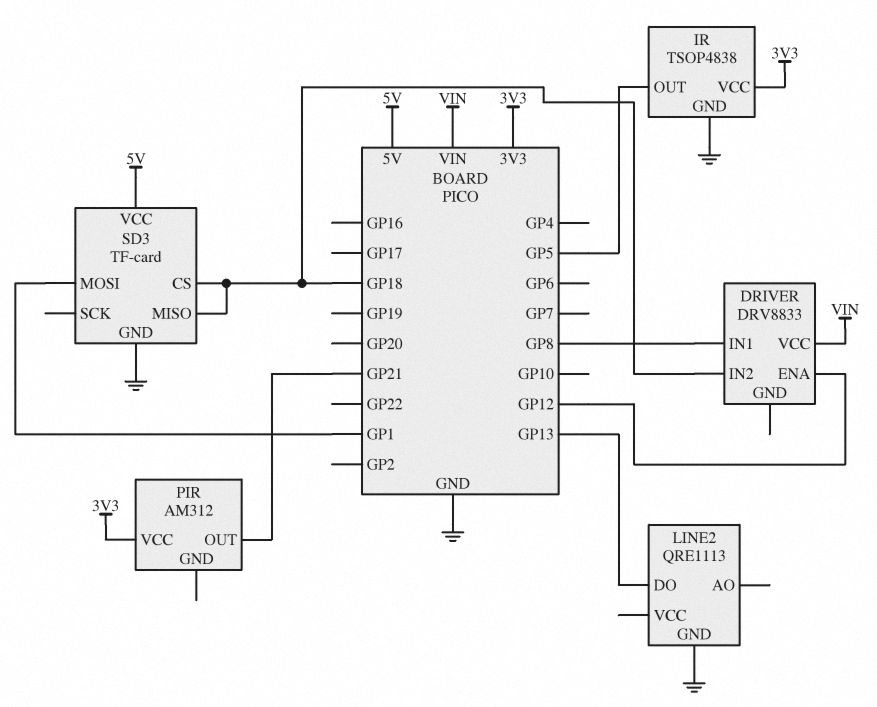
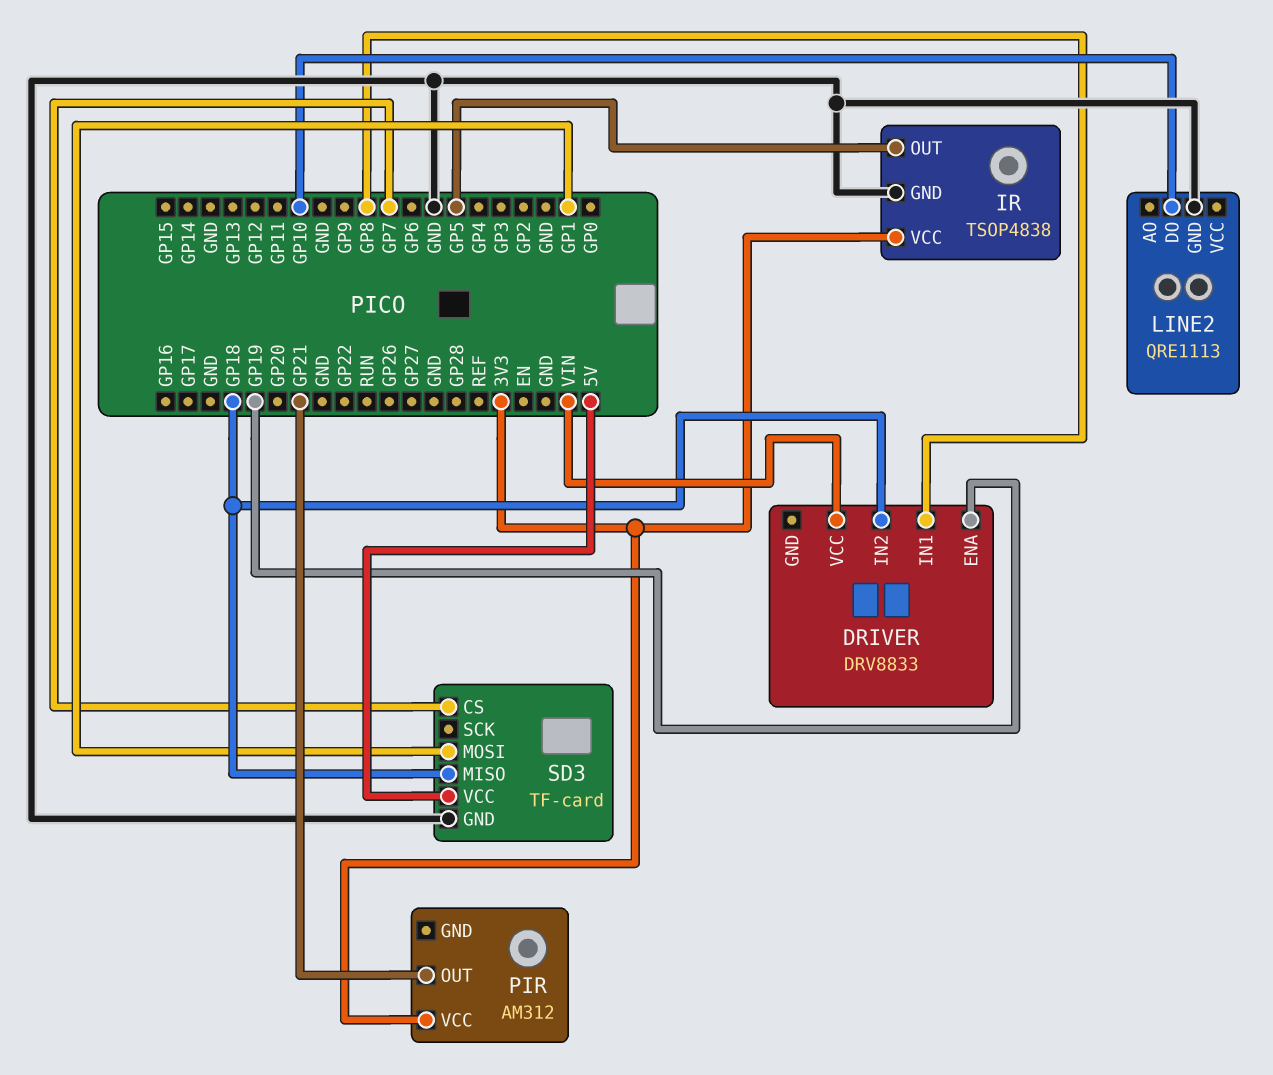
DRIVER pin ENA: GP12 -> GP19
LINE2 pin DO: GP13 -> GP10
SD3 pin CS: GP18 -> GP7

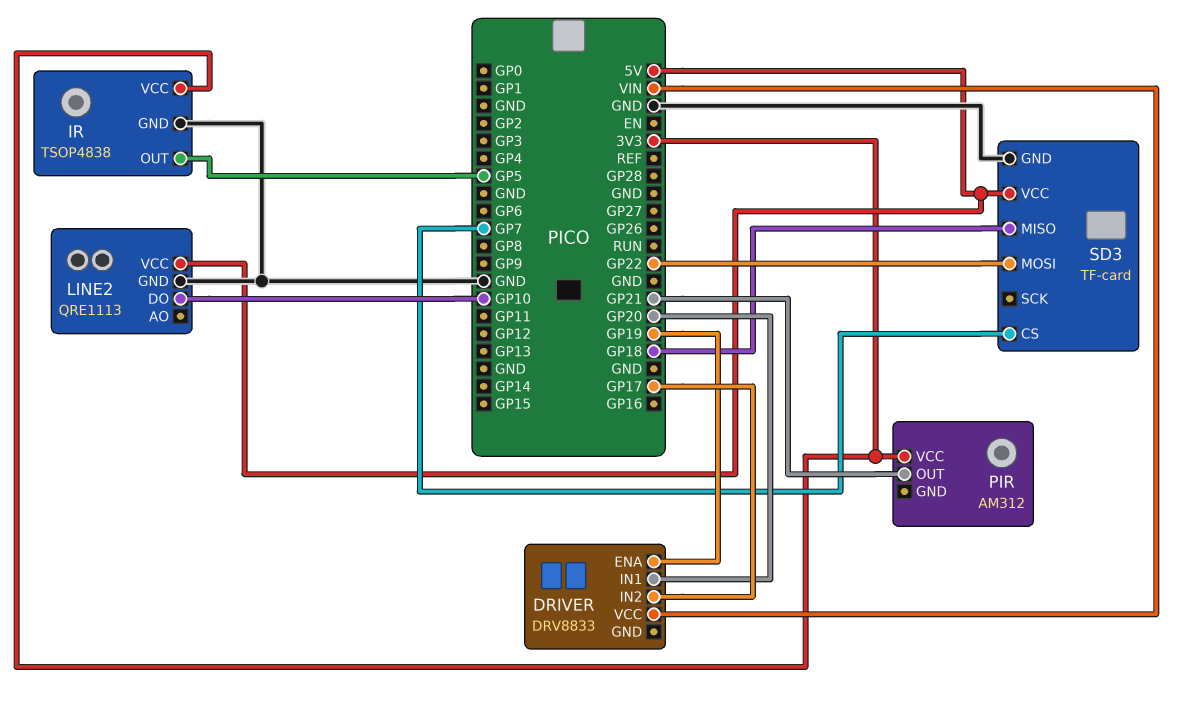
DRIVER pin IN1: GP8 -> GP20
DRIVER pin IN2: GP18 -> GP17
LINE2 pin VCC: none -> 5V
SD3 pin MOSI: GP1 -> GP22

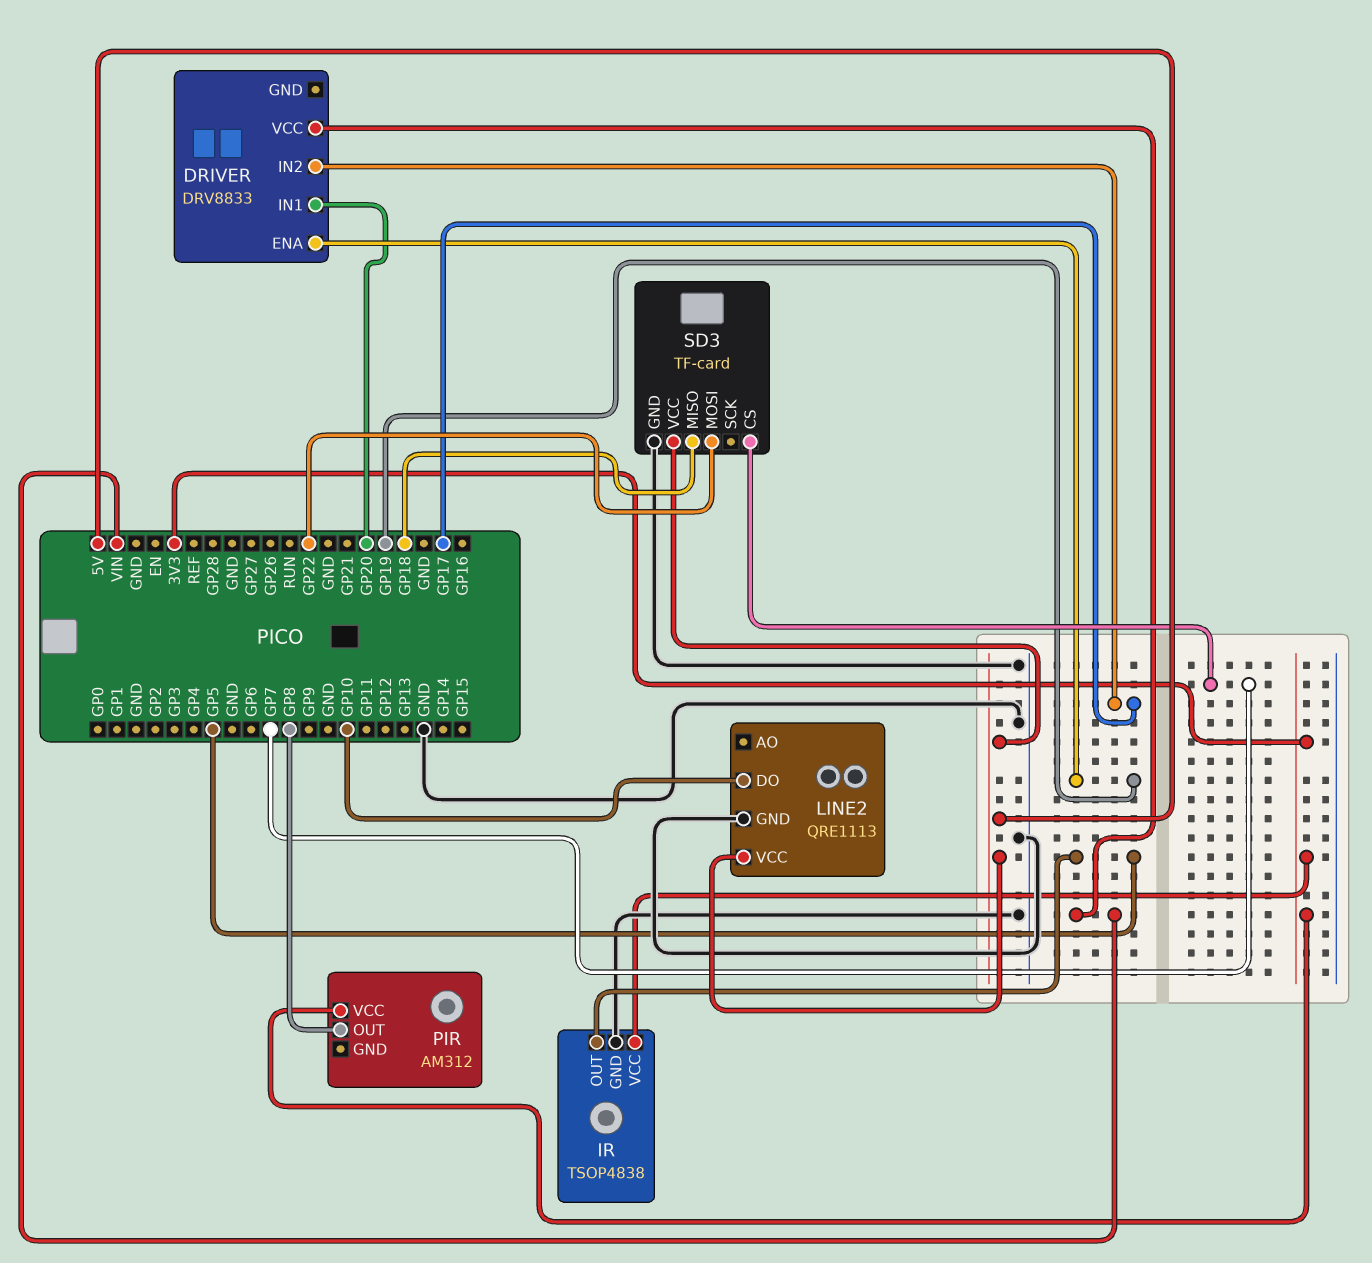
PIR pin OUT: GP21 -> GP8

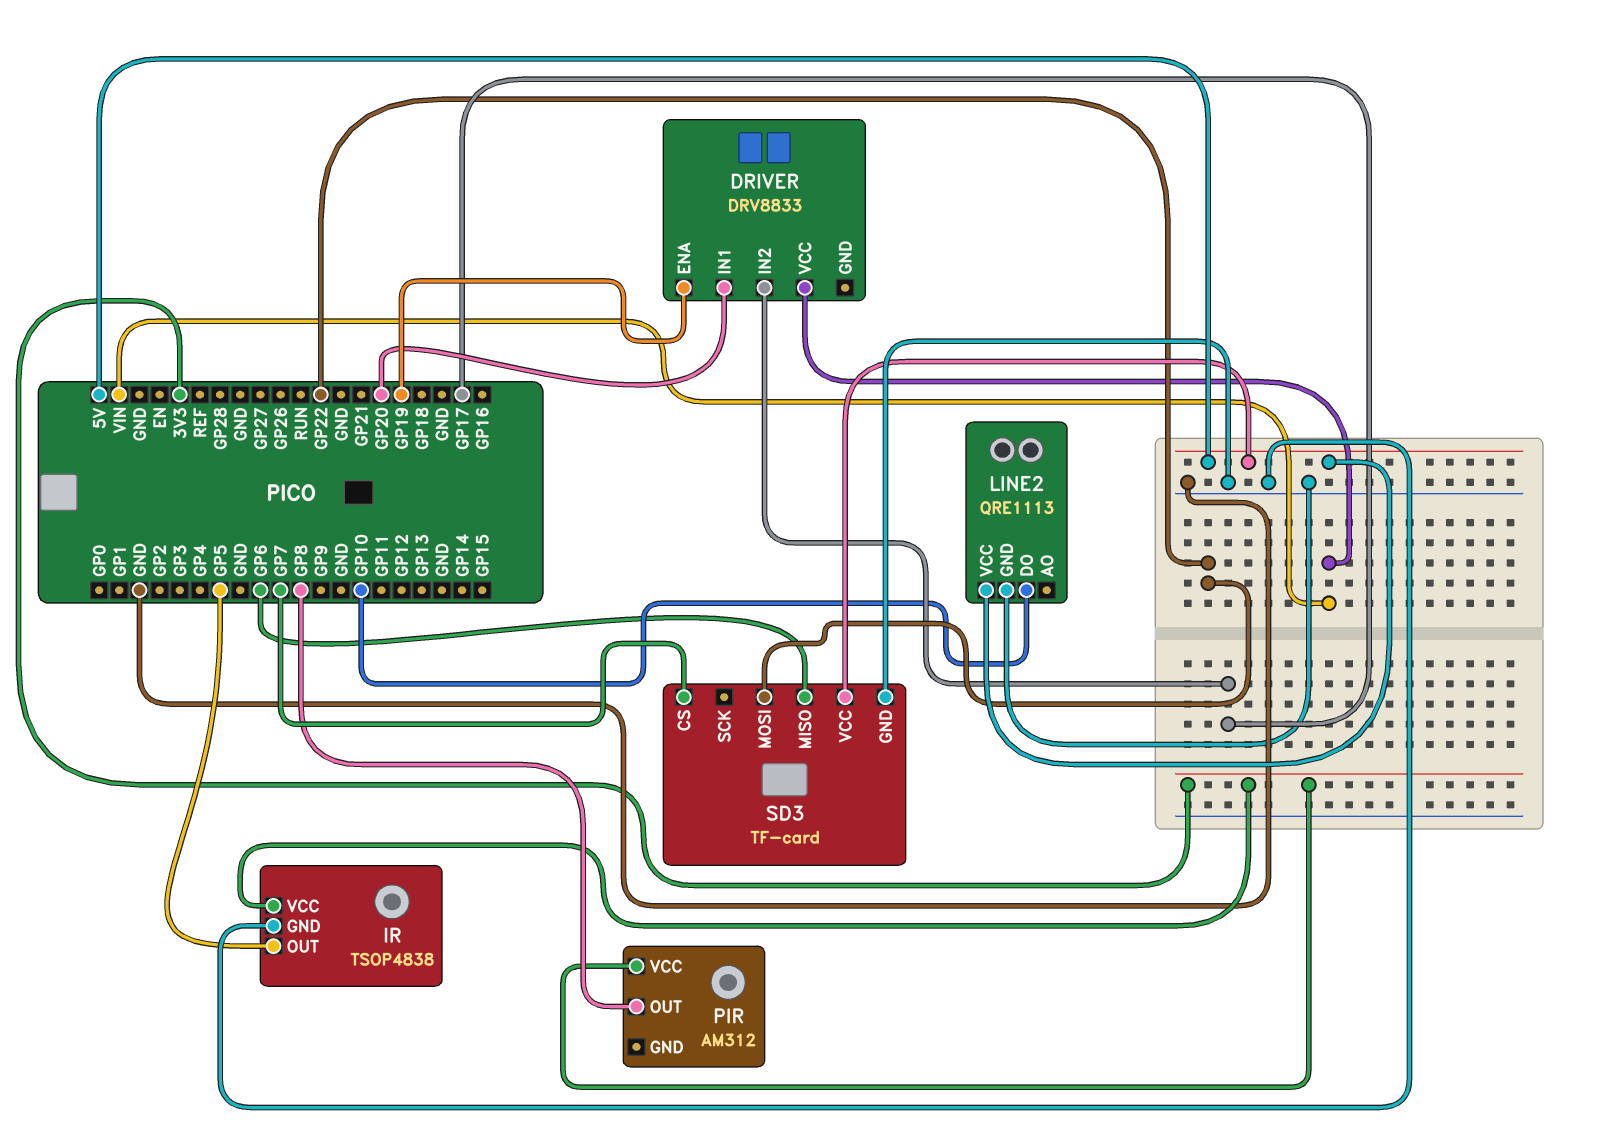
SD3 pin MISO: GP18 -> GP6

